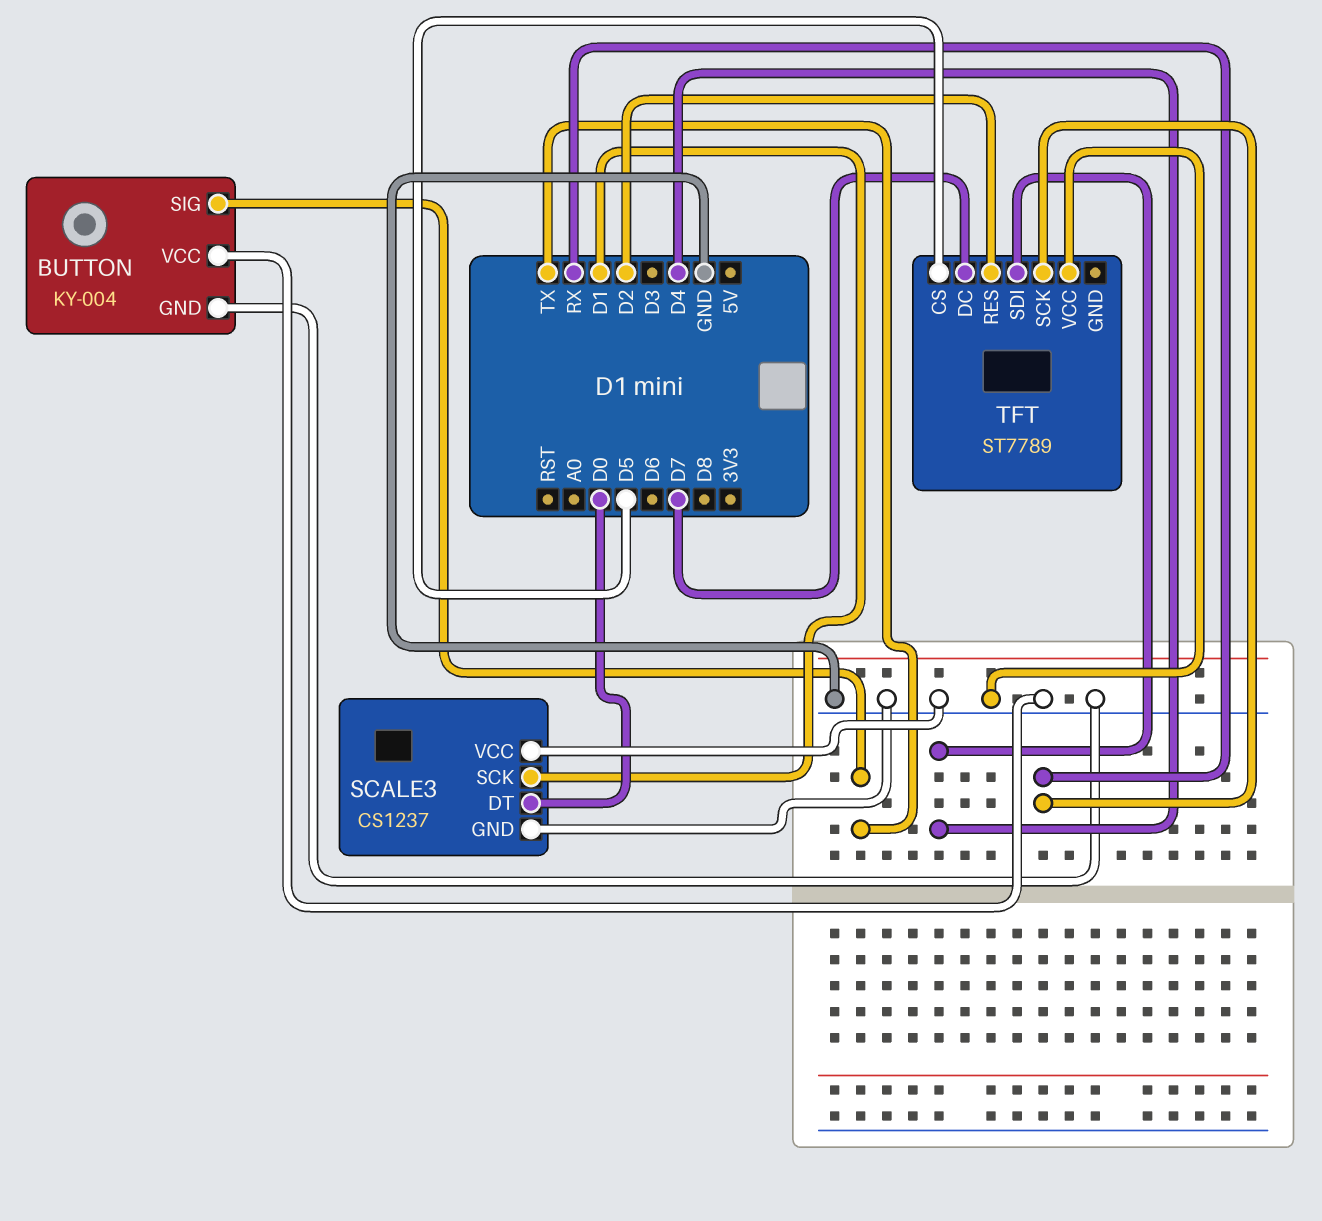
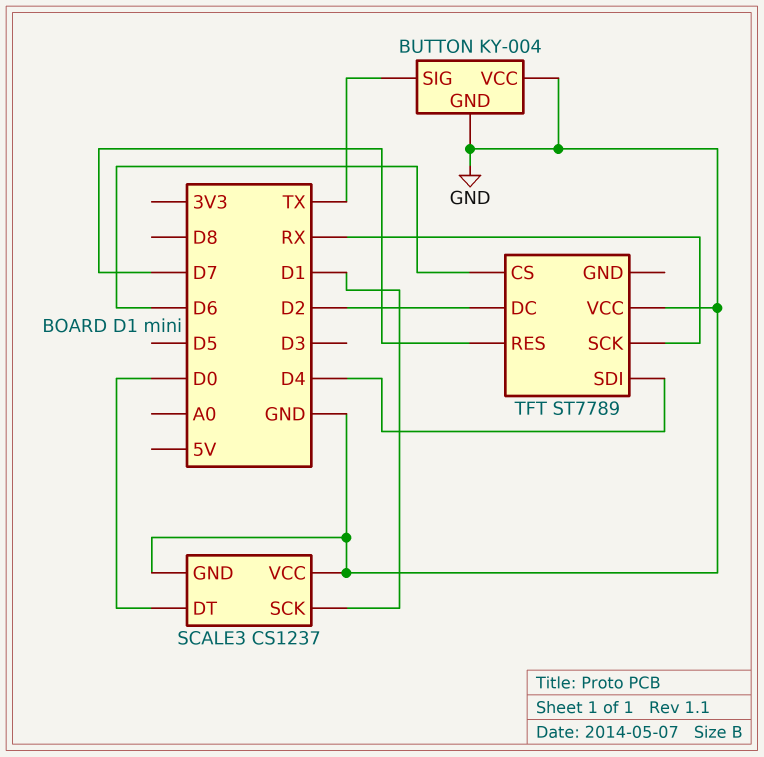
TFT pin CS: D5 -> D6
TFT pin DC: D7 -> D2
TFT pin RES: D2 -> D7

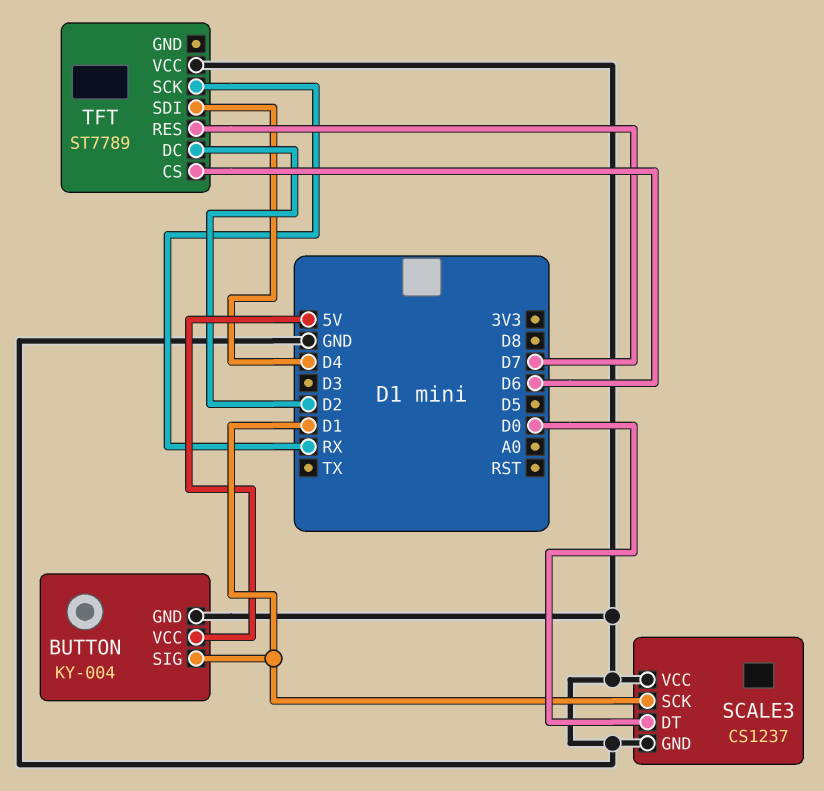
BUTTON pin SIG: TX -> D1
BUTTON pin VCC: GND -> 5V

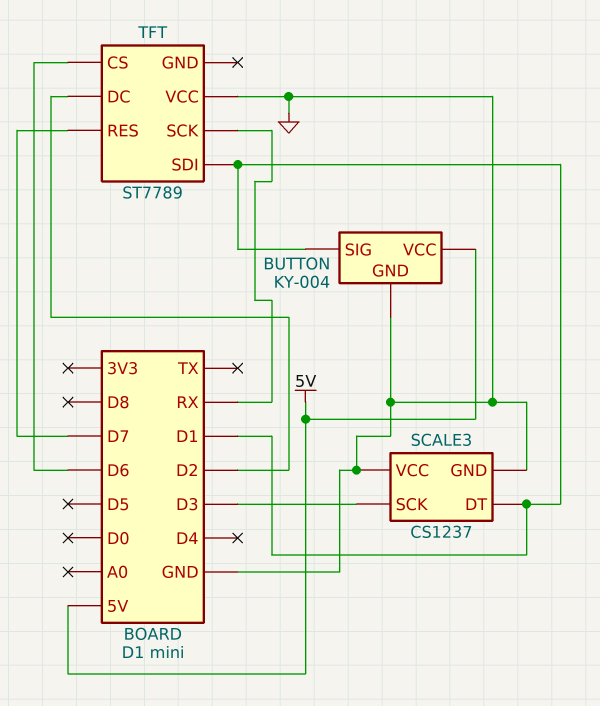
SCALE3 pin DT: D0 -> D1
SCALE3 pin SCK: D1 -> D3
TFT pin SDI: D4 -> D1

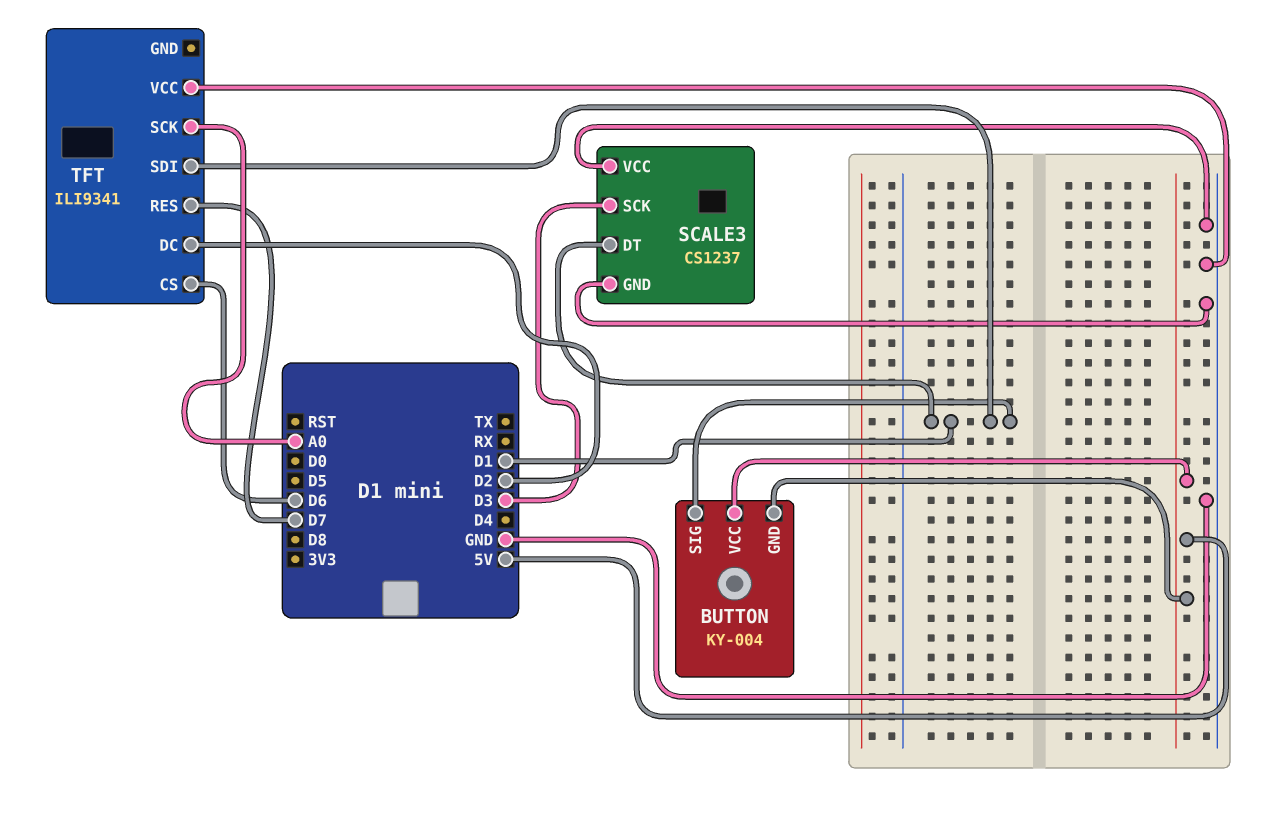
BUTTON pin GND: GND -> 5V
TFT: ST7789 -> ILI9341
TFT pin SCK: RX -> A0

